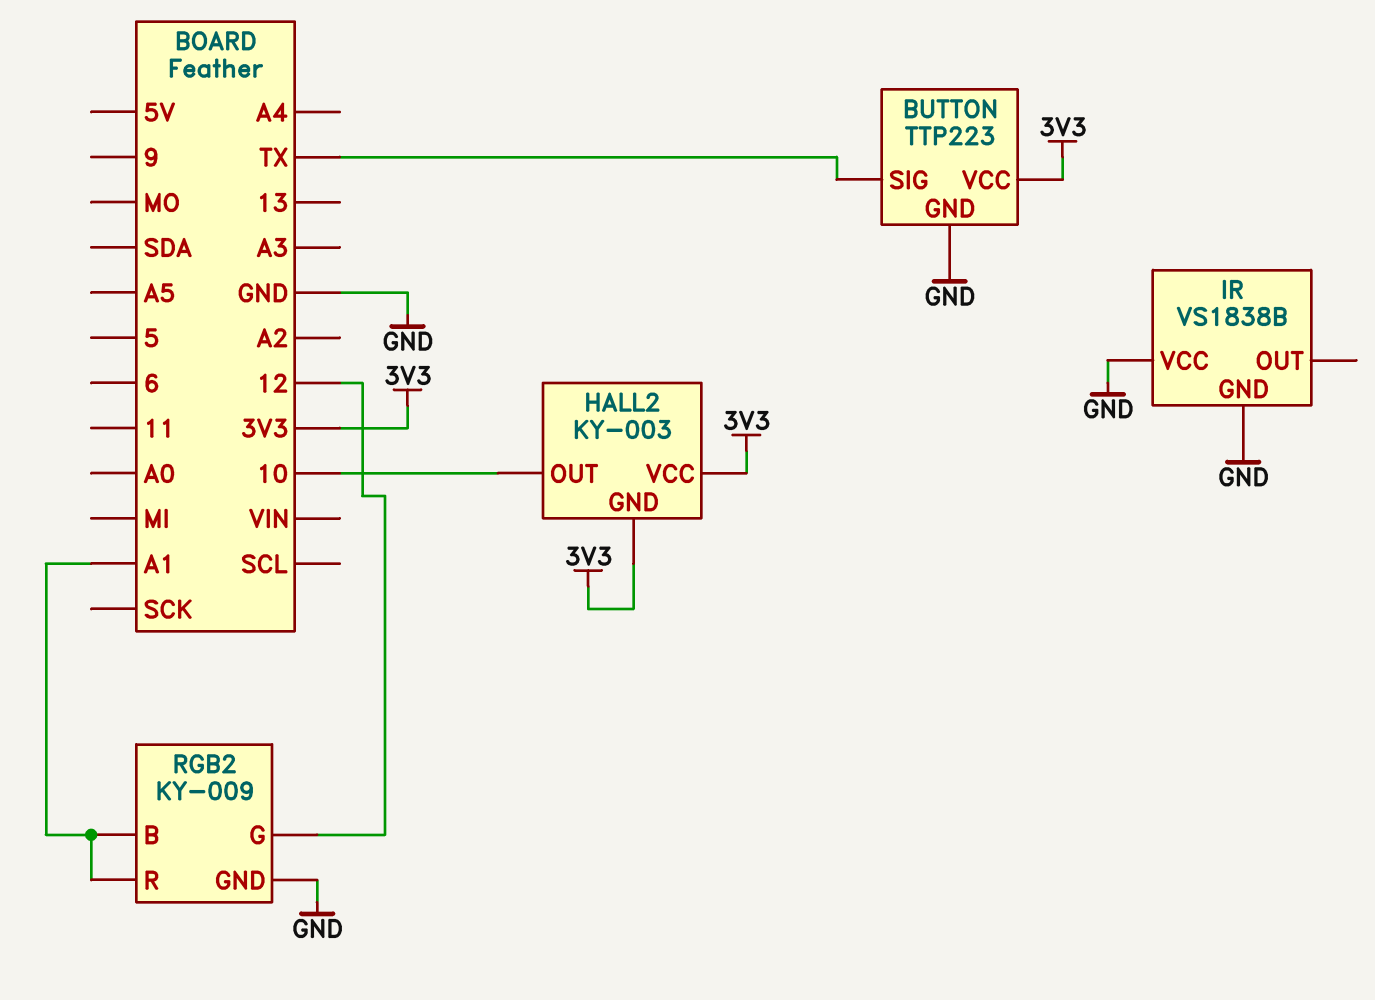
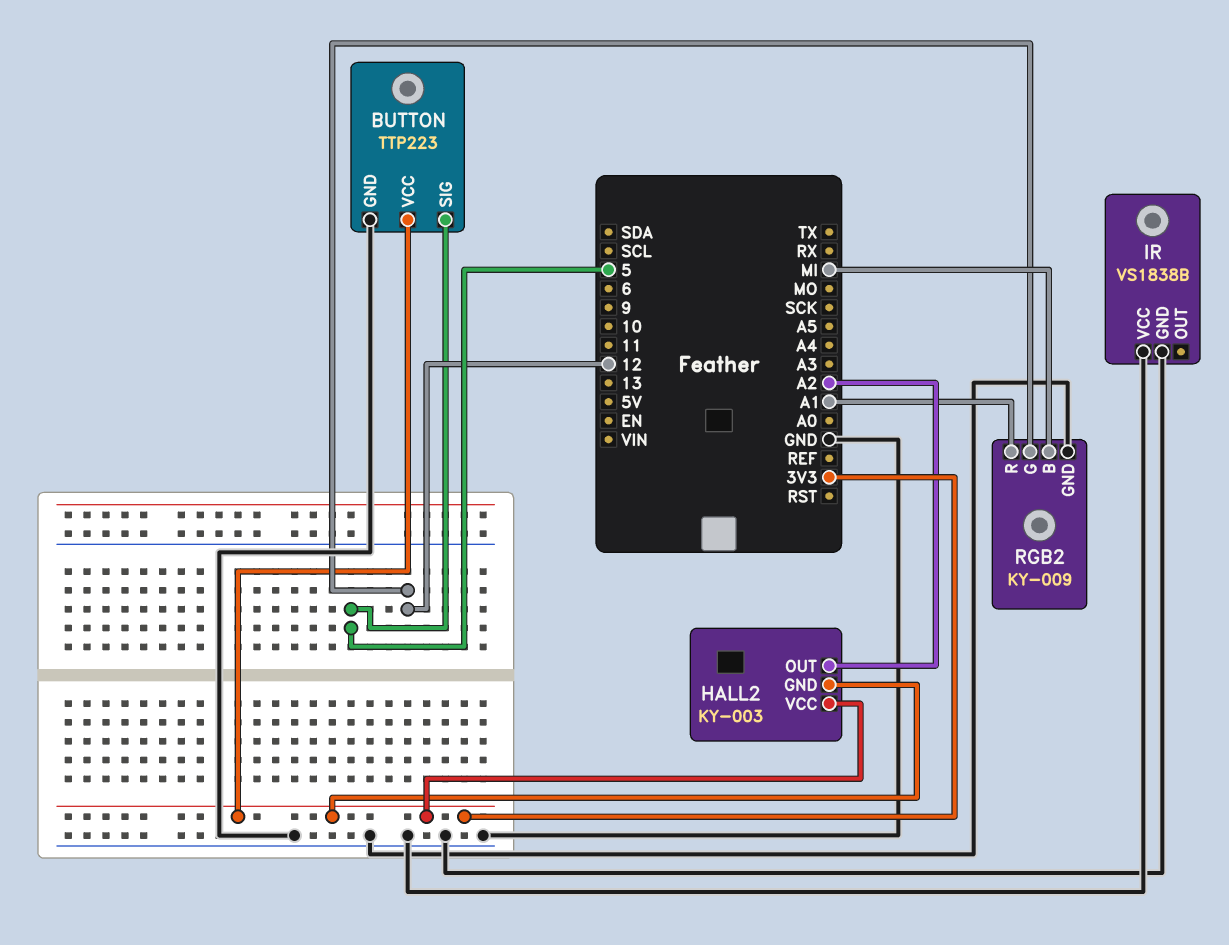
BUTTON pin SIG: TX -> 5
HALL2 pin OUT: 10 -> A2
RGB2 pin B: A1 -> MI

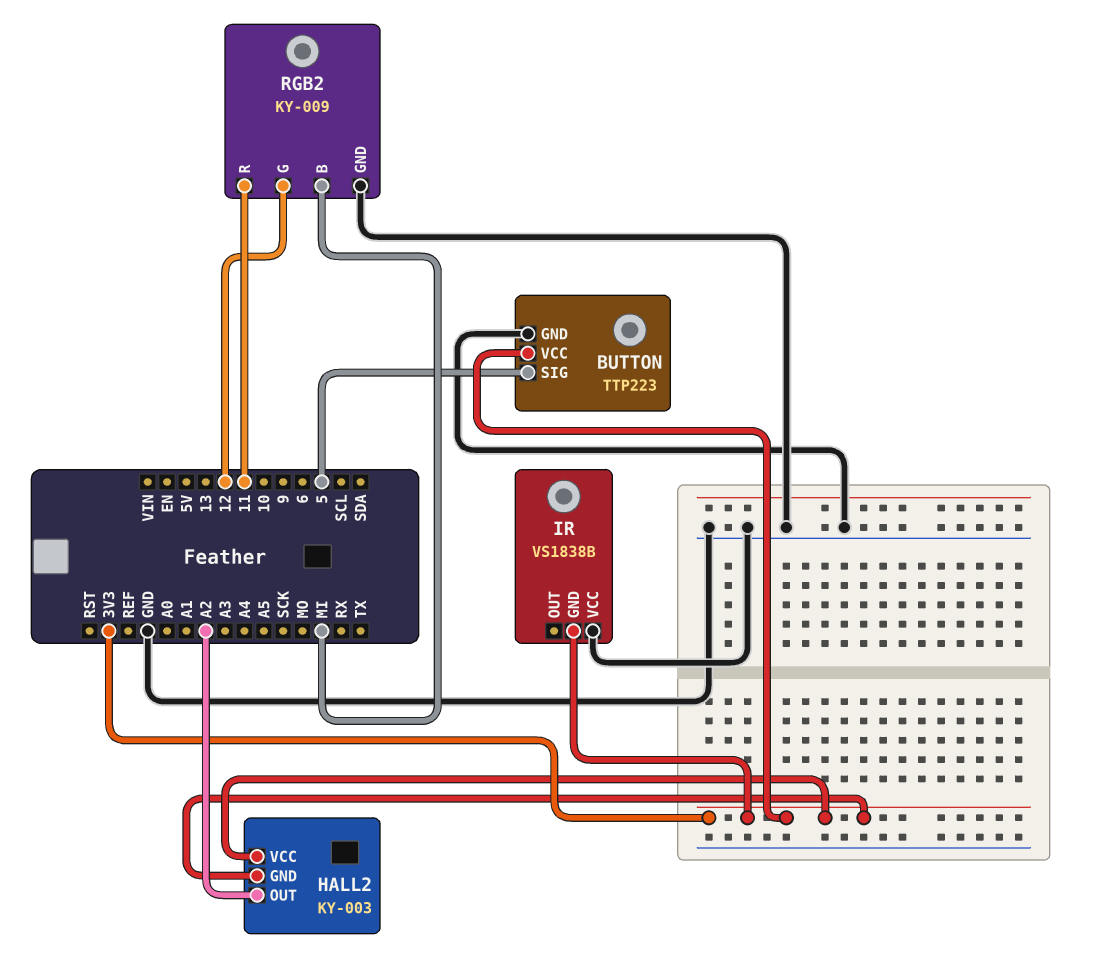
IR pin GND: GND -> 3V3
RGB2 pin R: A1 -> 11

